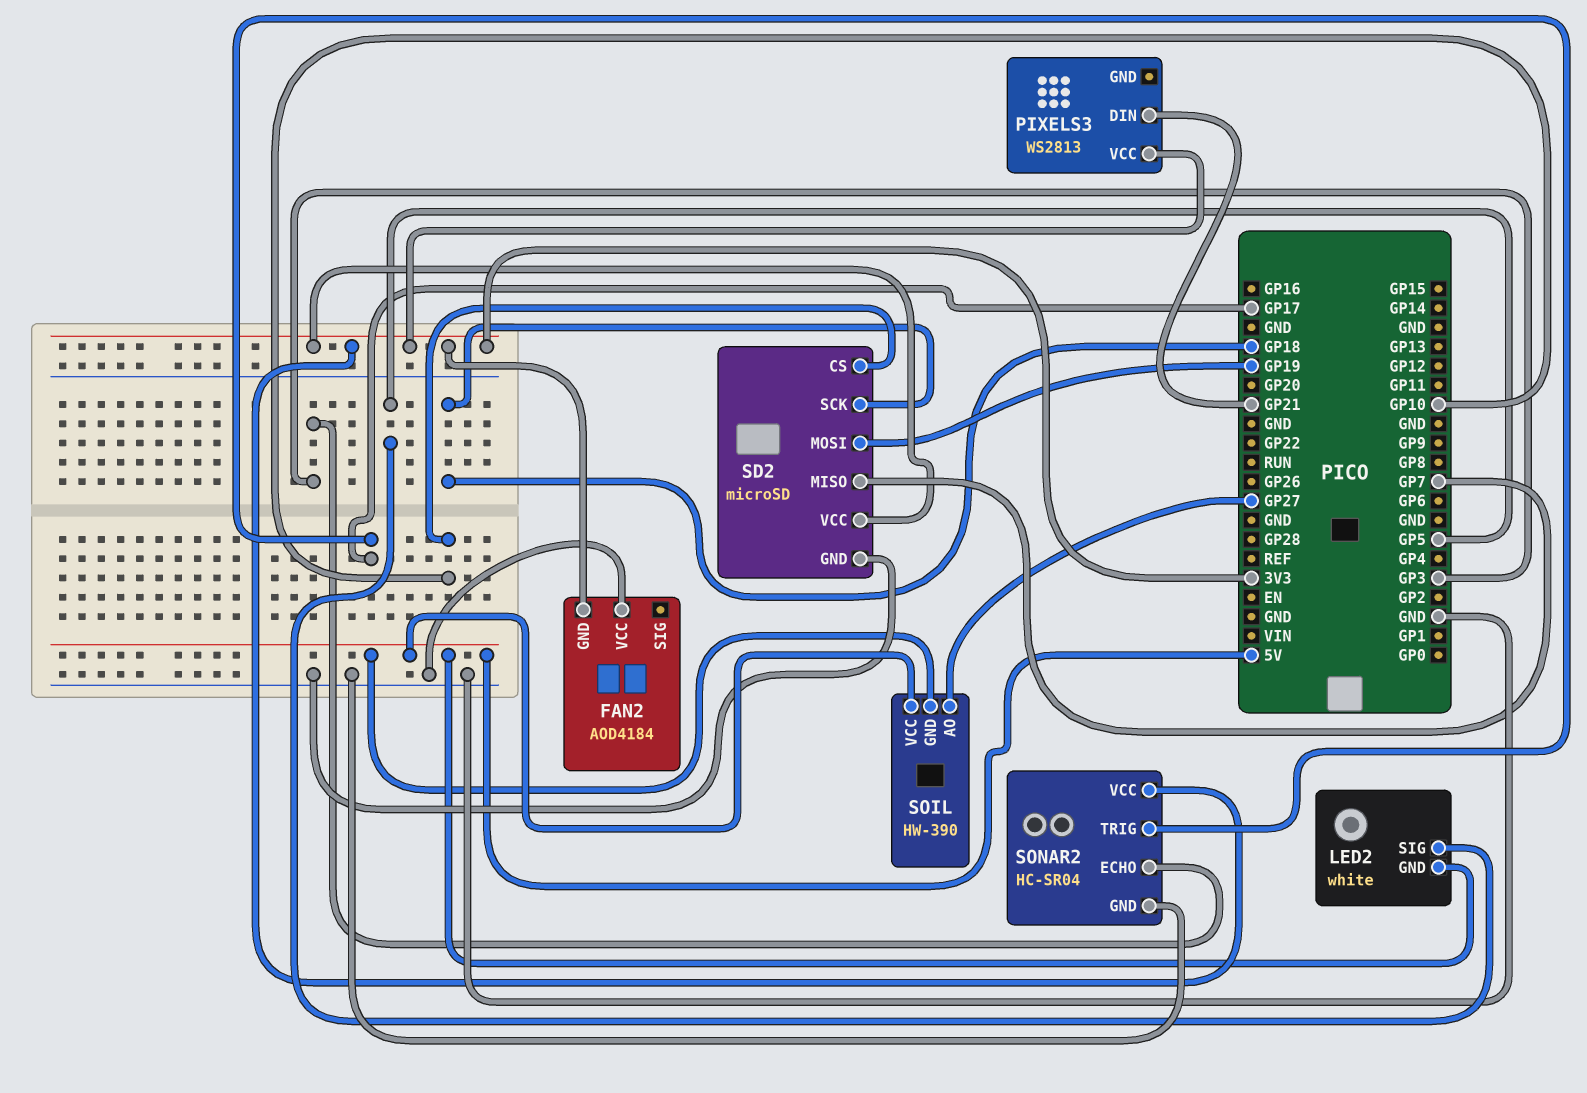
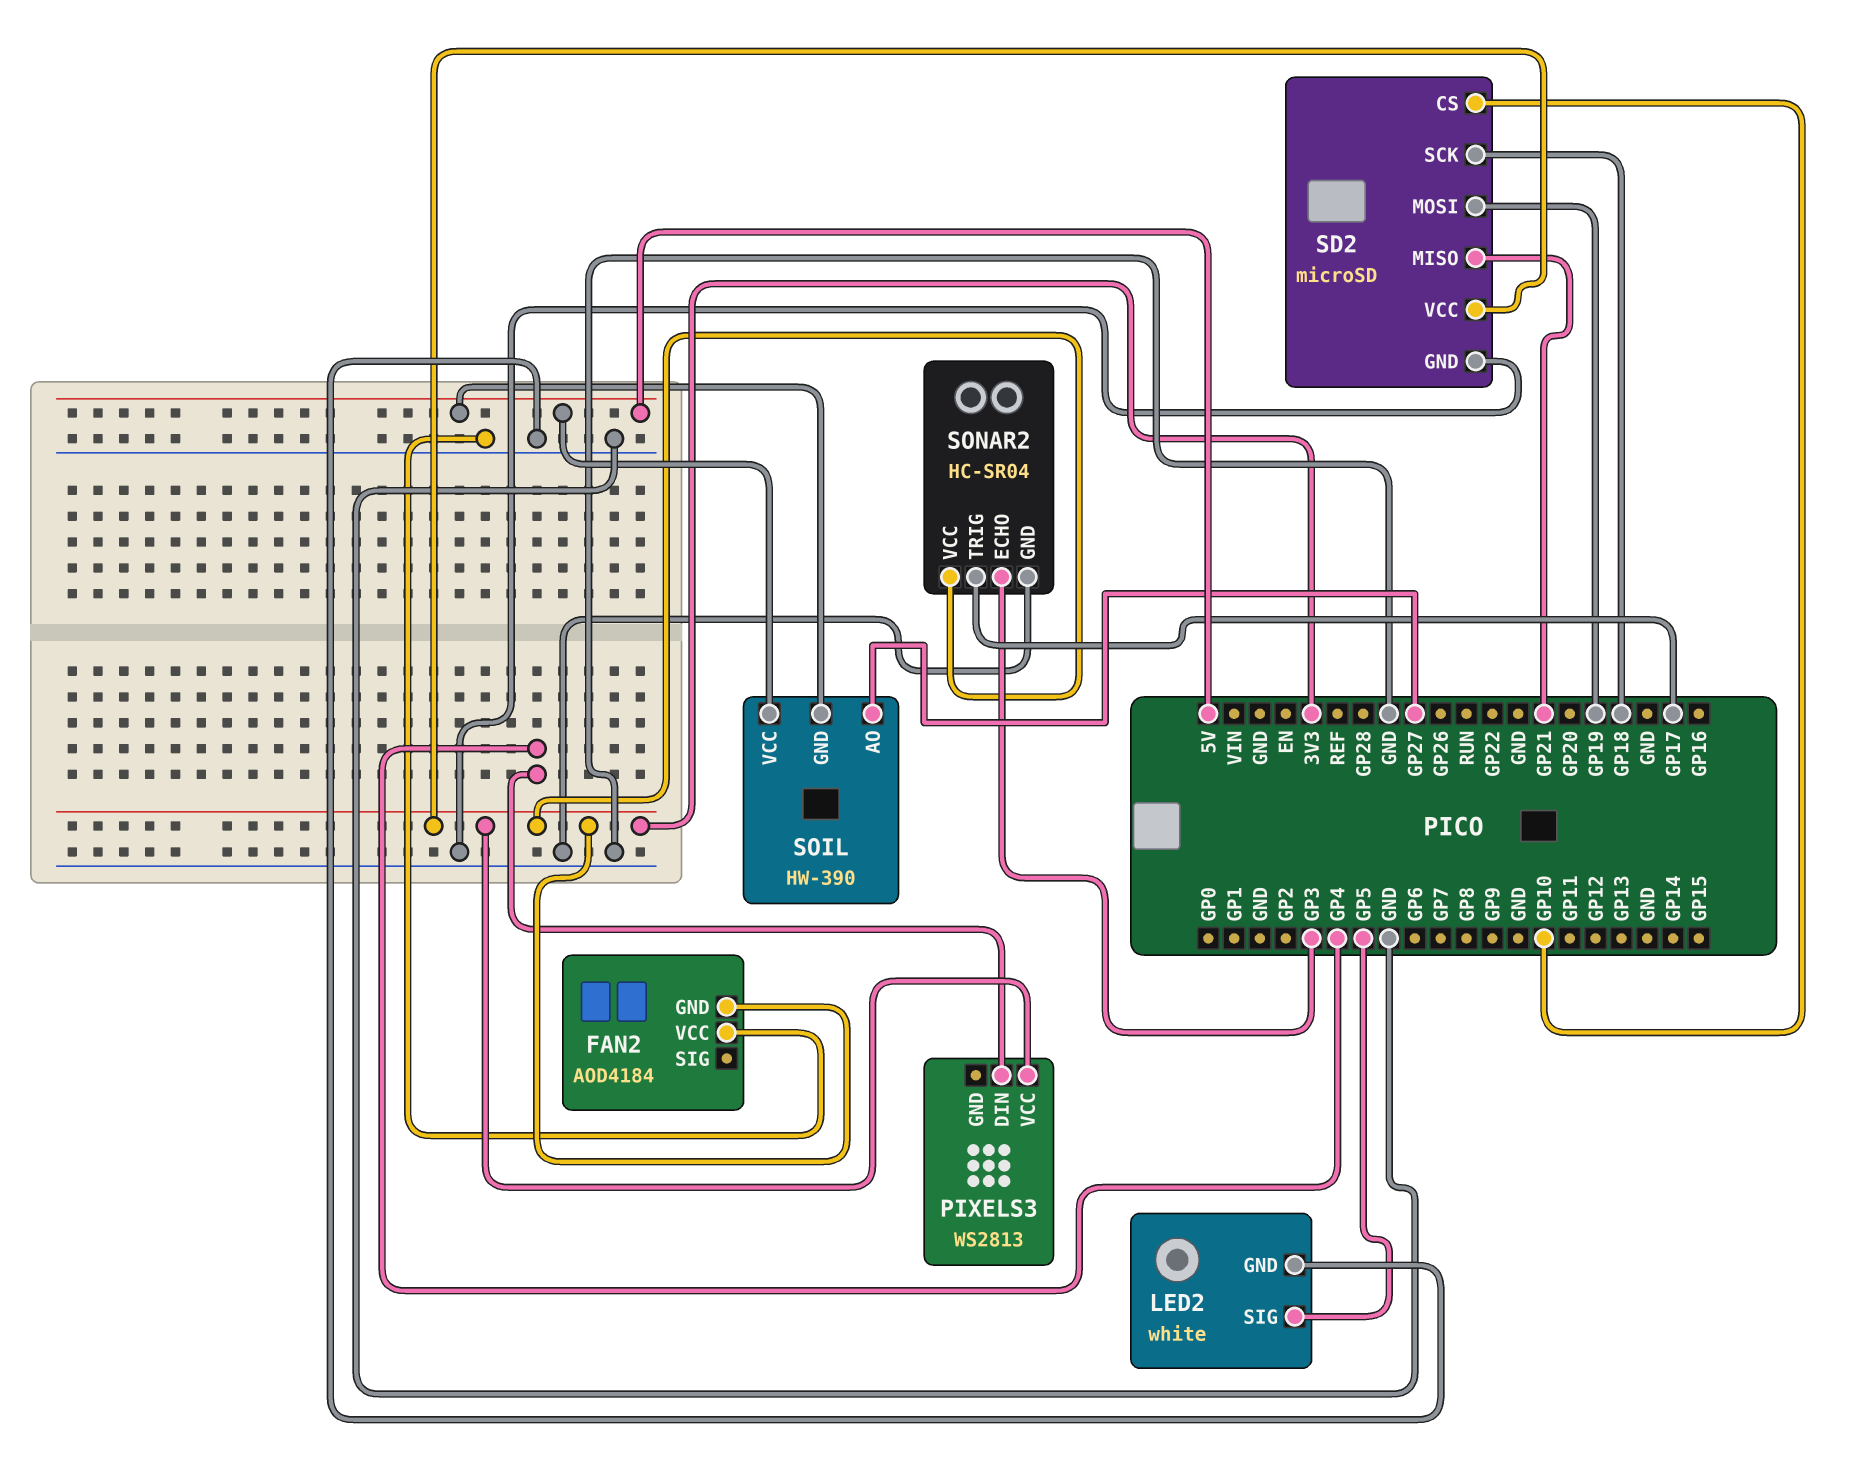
LED2 pin GND: 5V -> GND
PIXELS3 pin DIN: GP21 -> GP4
SD2 pin MISO: GP7 -> GP21

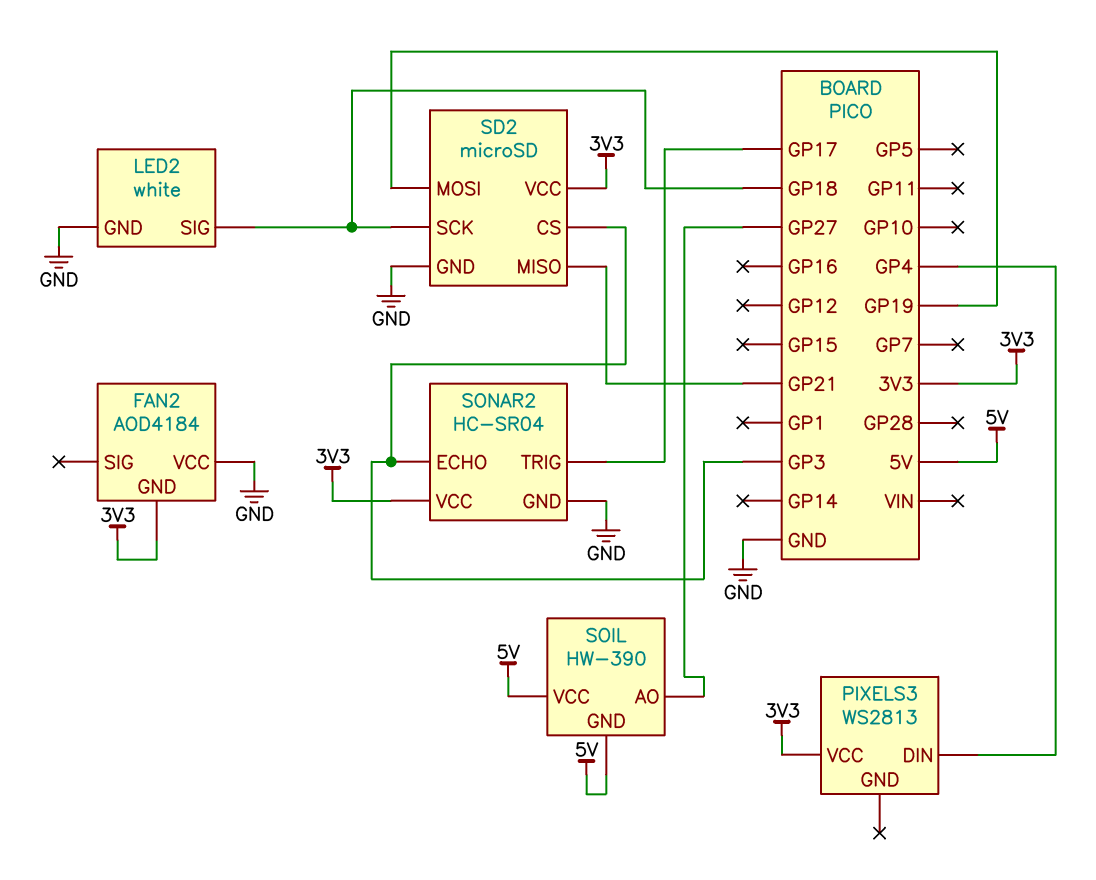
LED2 pin SIG: GP5 -> GP18
SD2 pin CS: GP10 -> GP3

